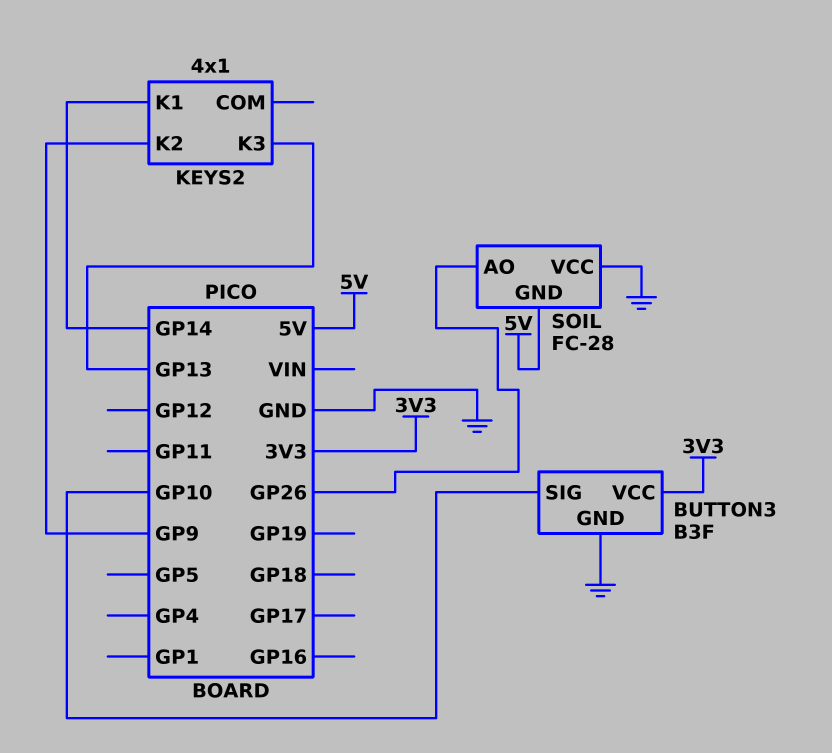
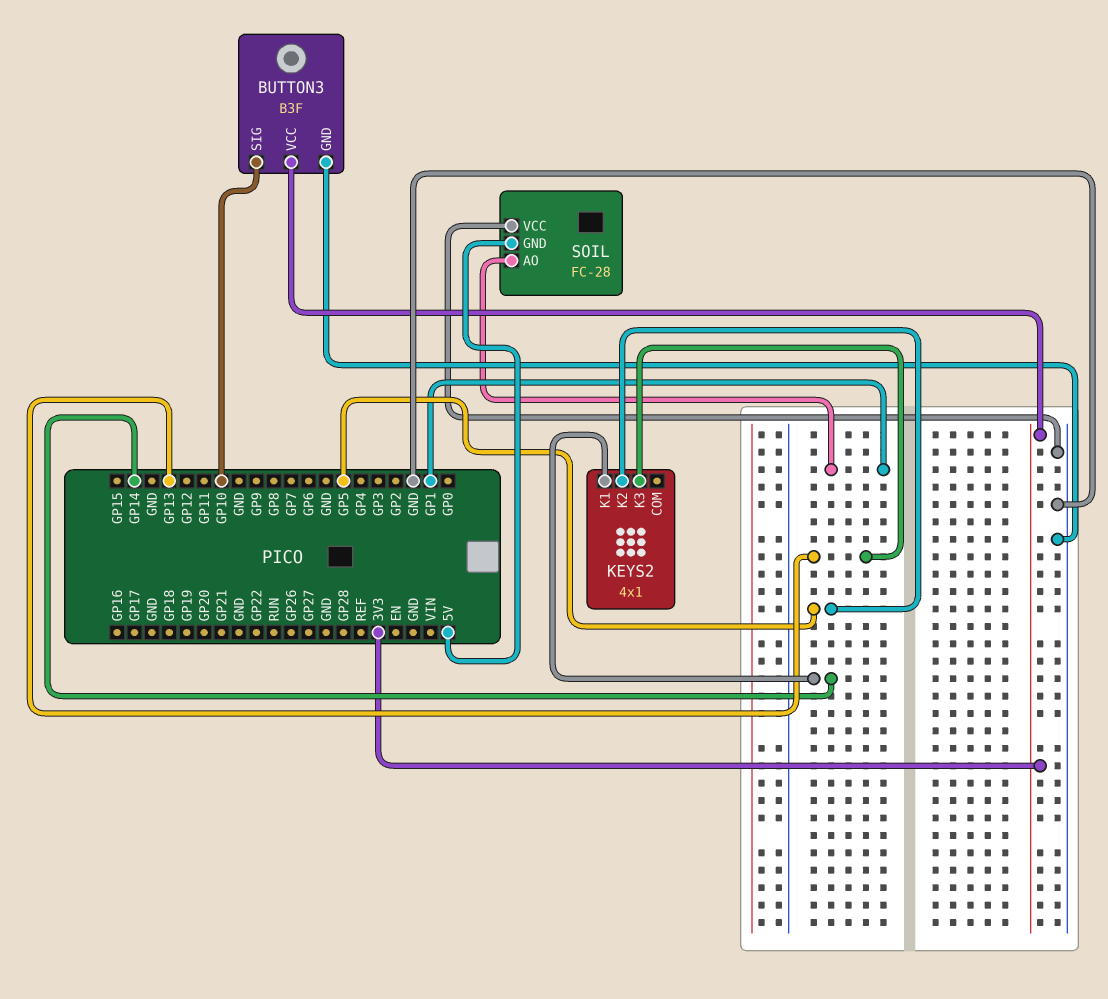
KEYS2 pin K2: GP9 -> GP5
SOIL pin AO: GP26 -> GP1

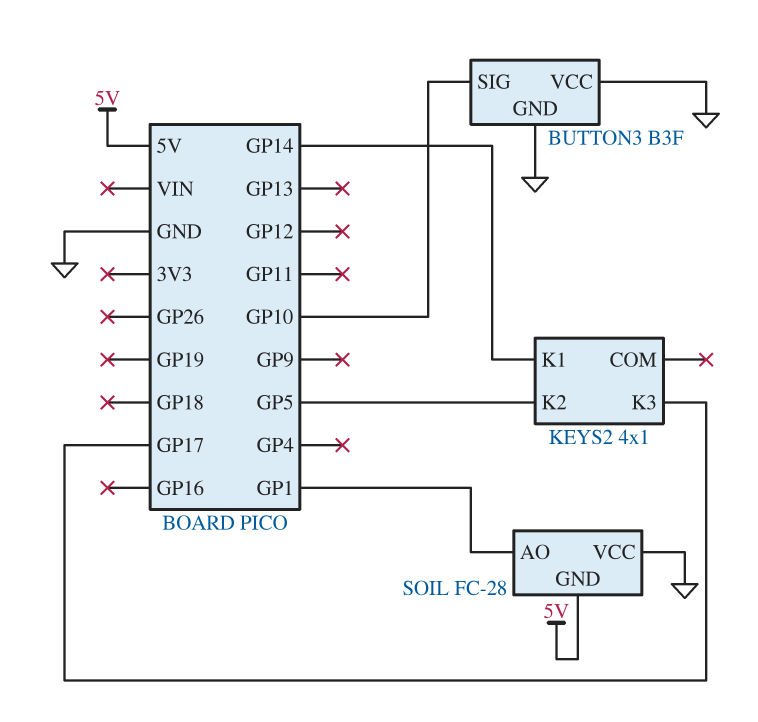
BUTTON3 pin VCC: 3V3 -> GND
KEYS2 pin K3: GP13 -> GP17

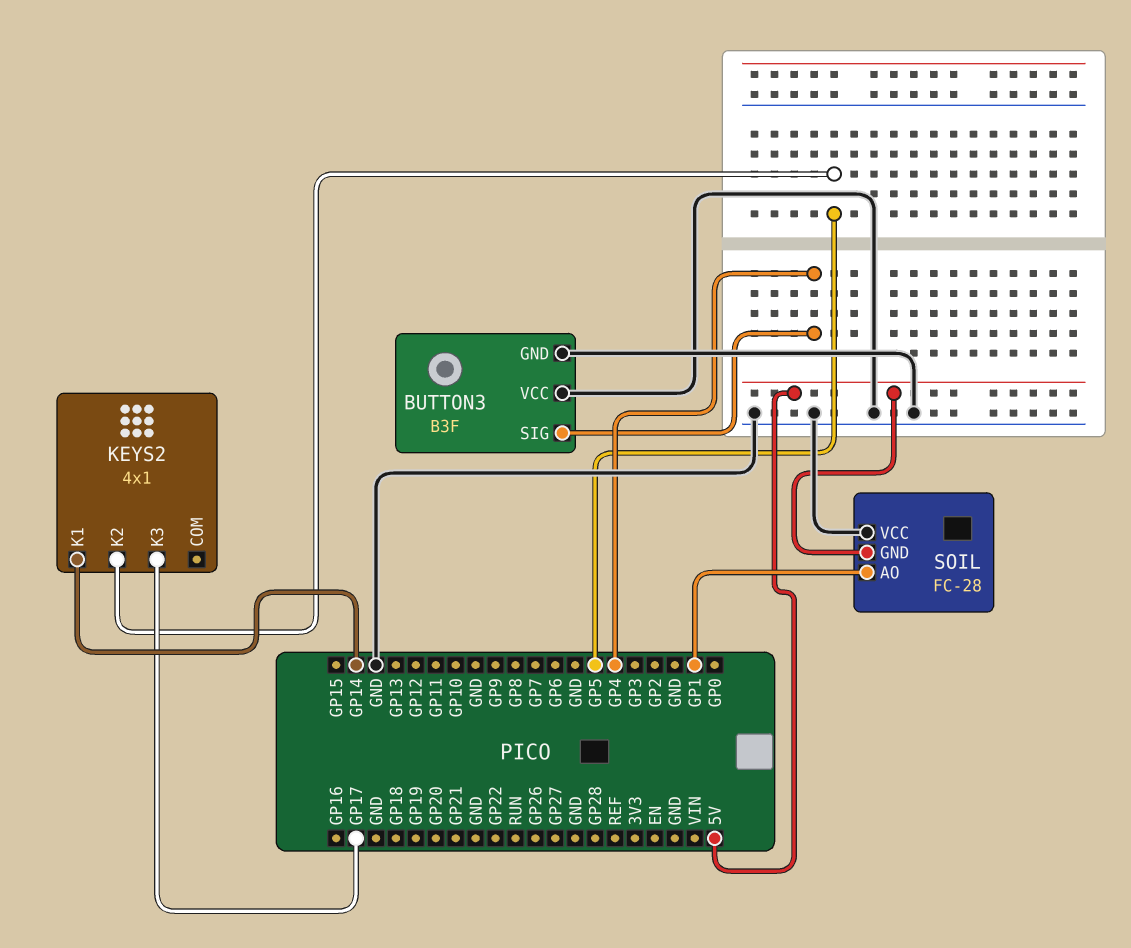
BUTTON3 pin SIG: GP10 -> GP4

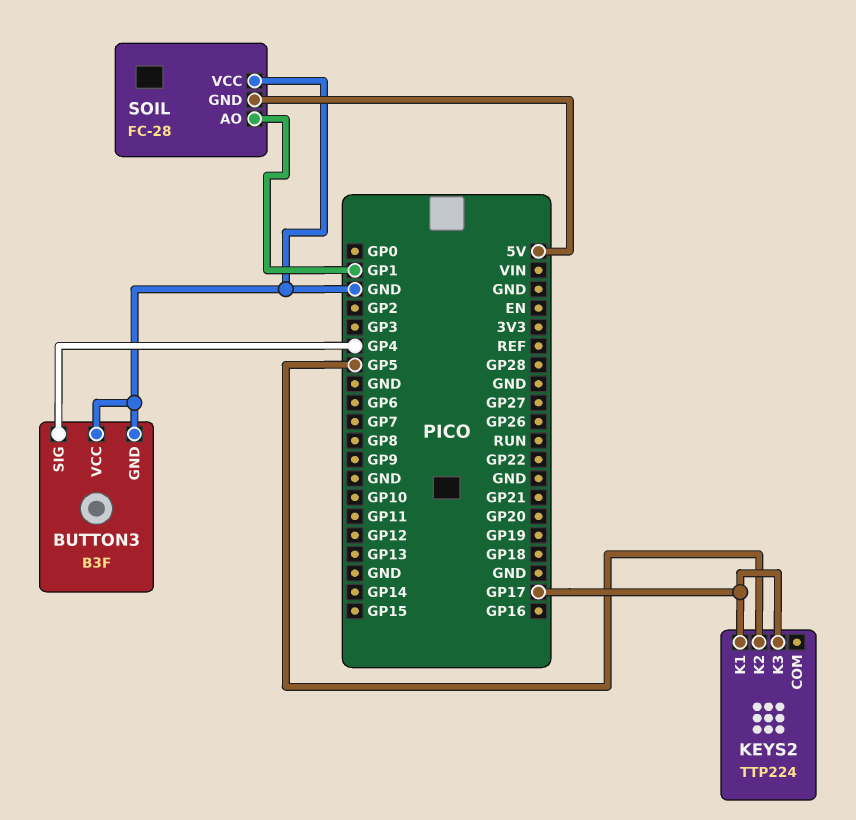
KEYS2: 4x1 -> TTP224
KEYS2 pin K1: GP14 -> GP17

